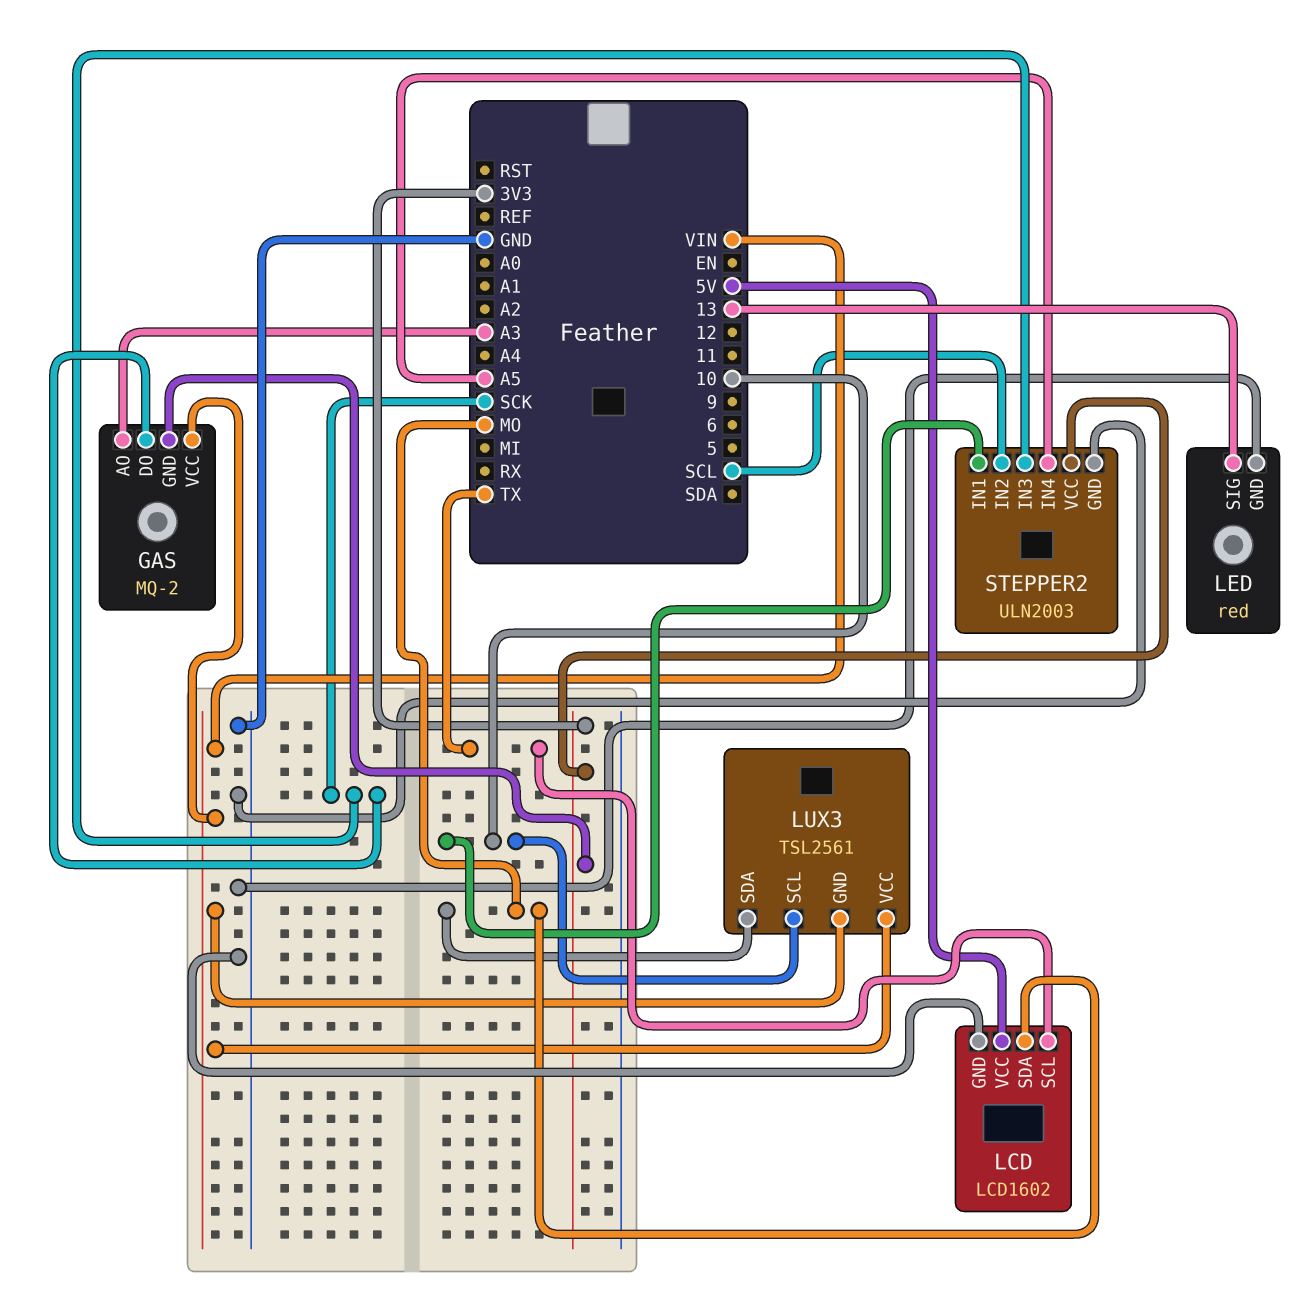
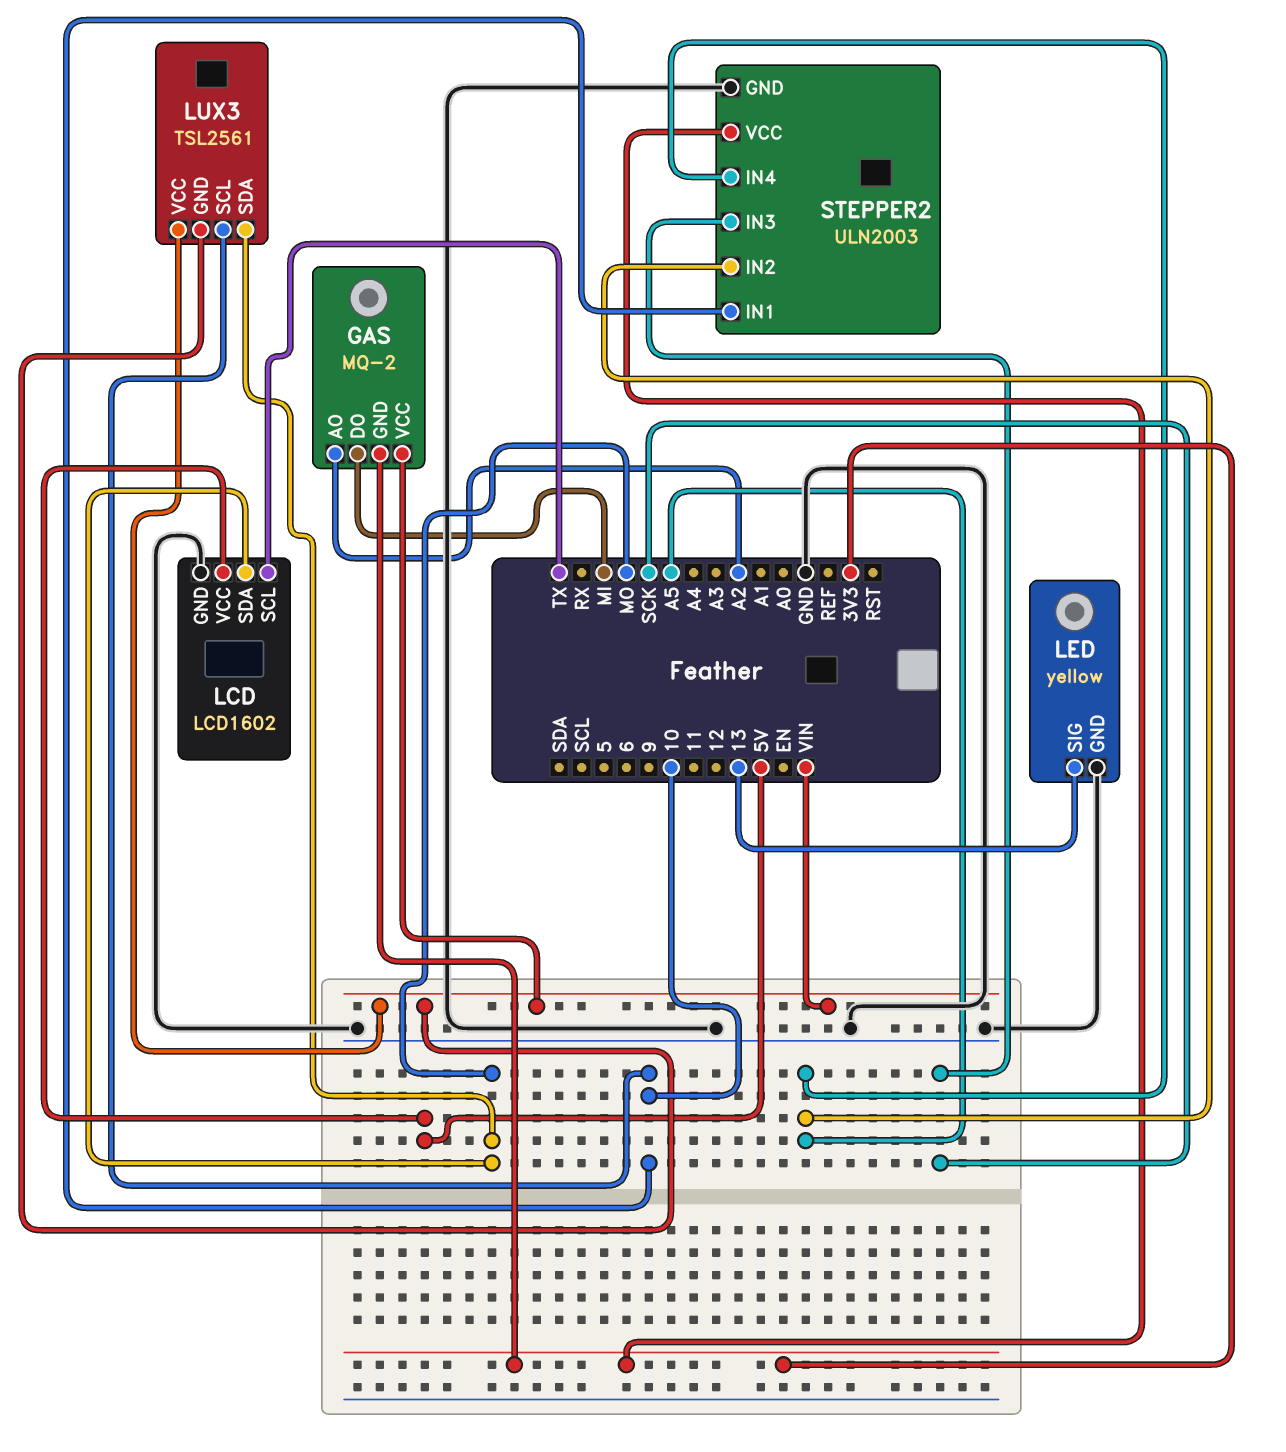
GAS pin AO: A3 -> A2
GAS pin DO: SCK -> MI
LED: red -> yellow
STEPPER2 pin IN2: SCL -> A5

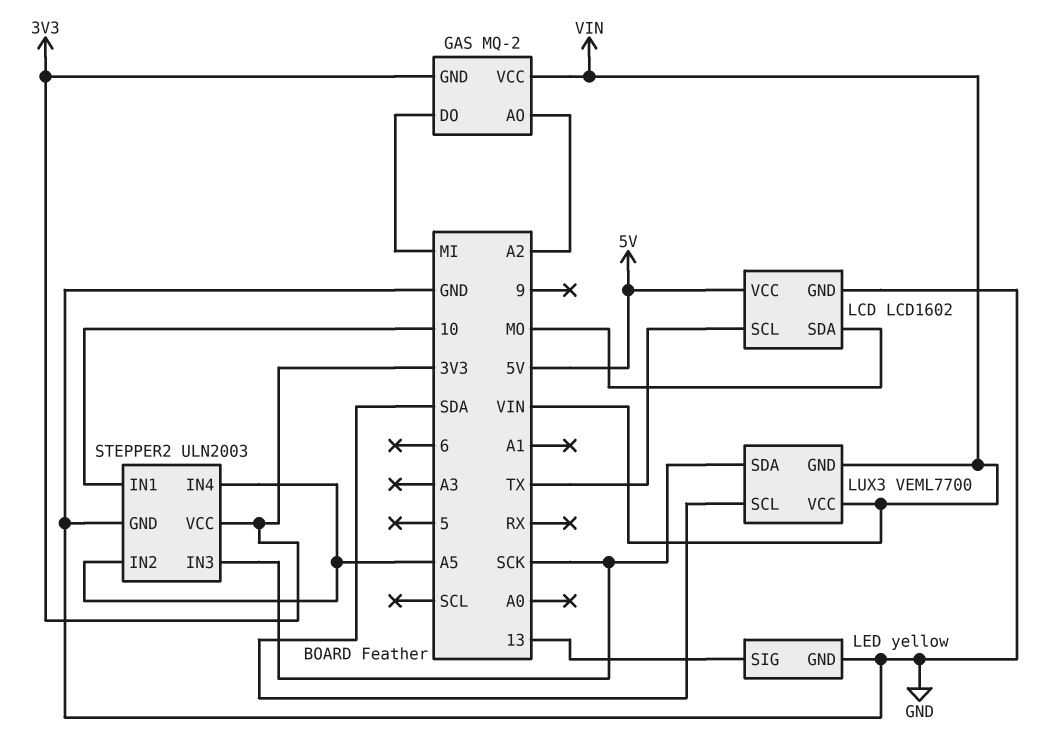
LUX3: TSL2561 -> VEML7700
LUX3 pin SCL: 10 -> SDA
LUX3 pin SDA: MO -> SCK

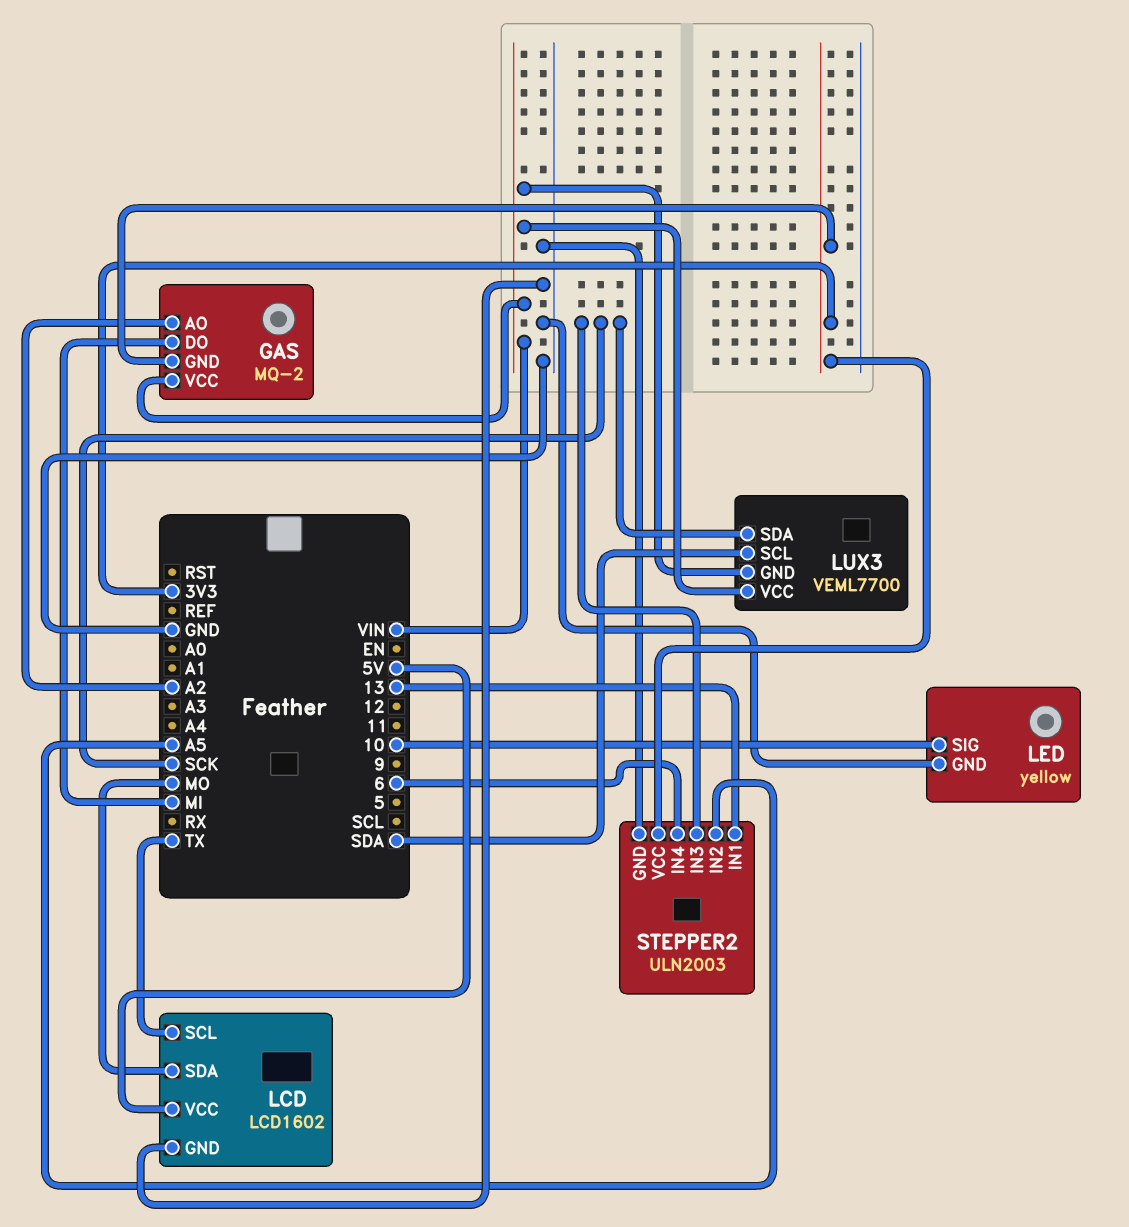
LED pin SIG: 13 -> 10
STEPPER2 pin IN1: 10 -> 13
STEPPER2 pin IN4: A5 -> 6

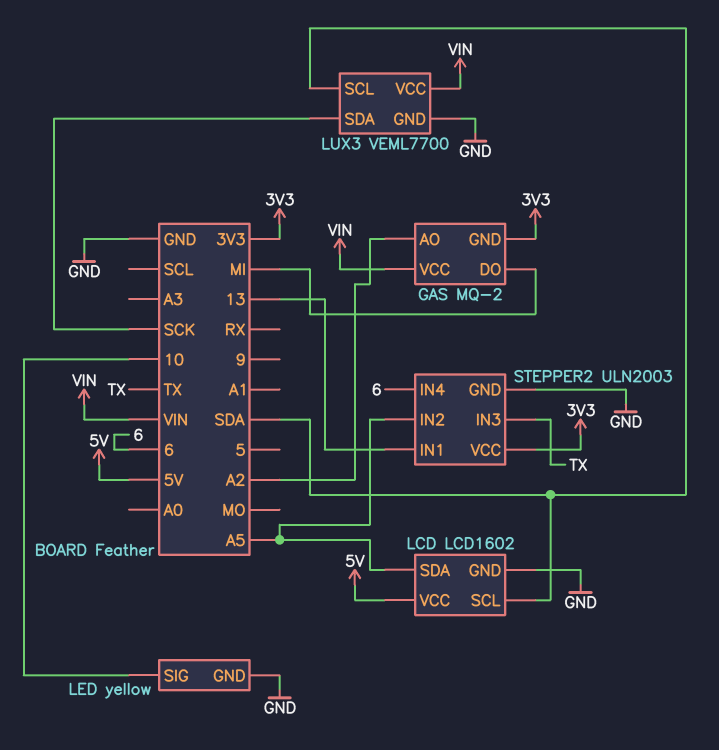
LCD pin SCL: TX -> SDA
LCD pin SDA: MO -> A5
LUX3 pin GND: VIN -> GND
STEPPER2 pin IN3: SCK -> TX

